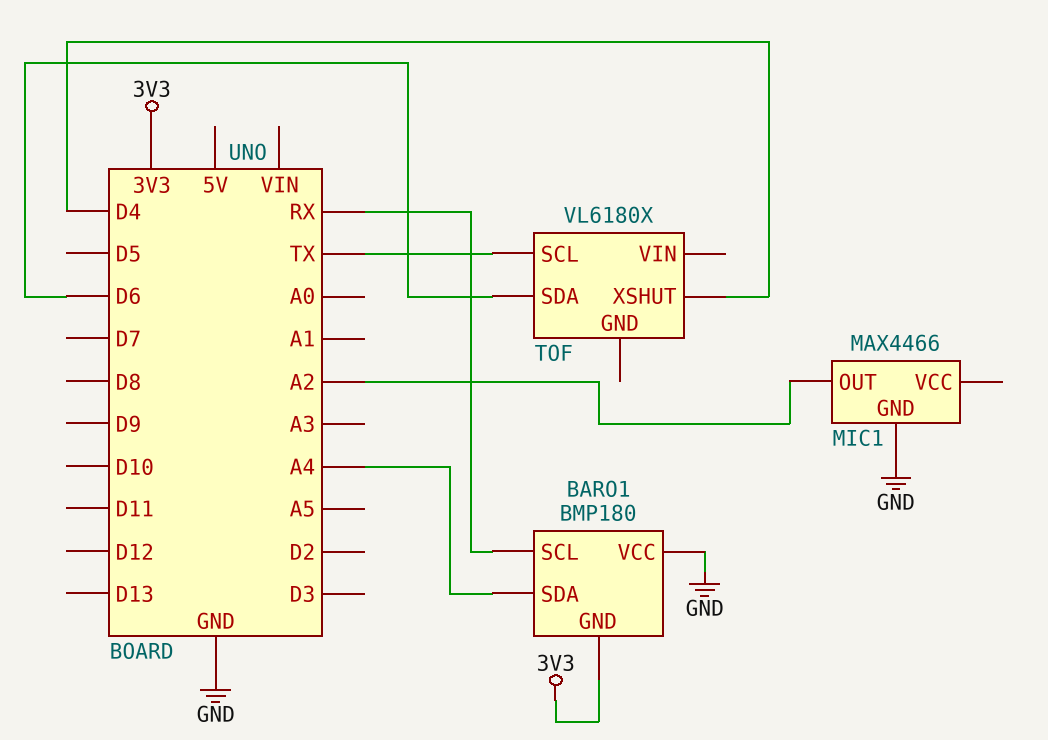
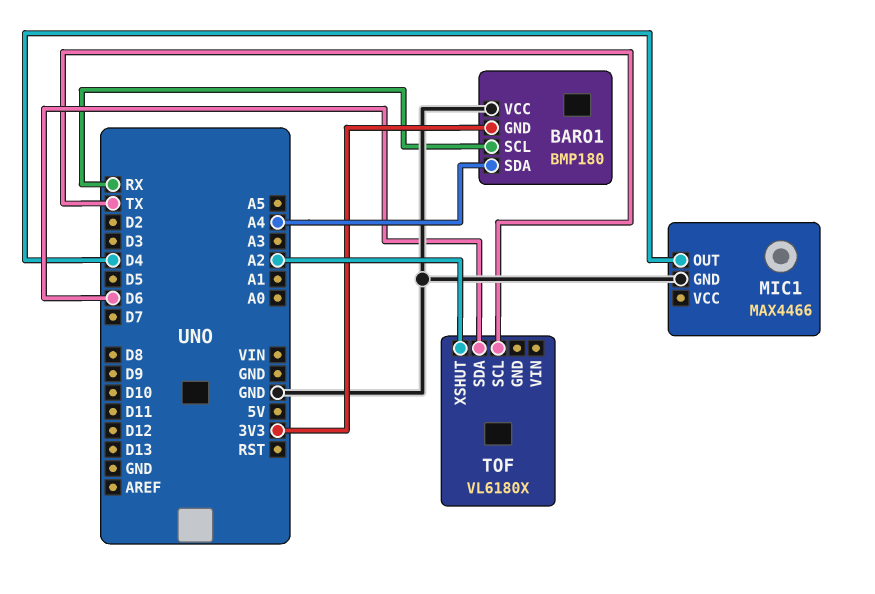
MIC1 pin OUT: A2 -> D4
TOF pin XSHUT: D4 -> A2

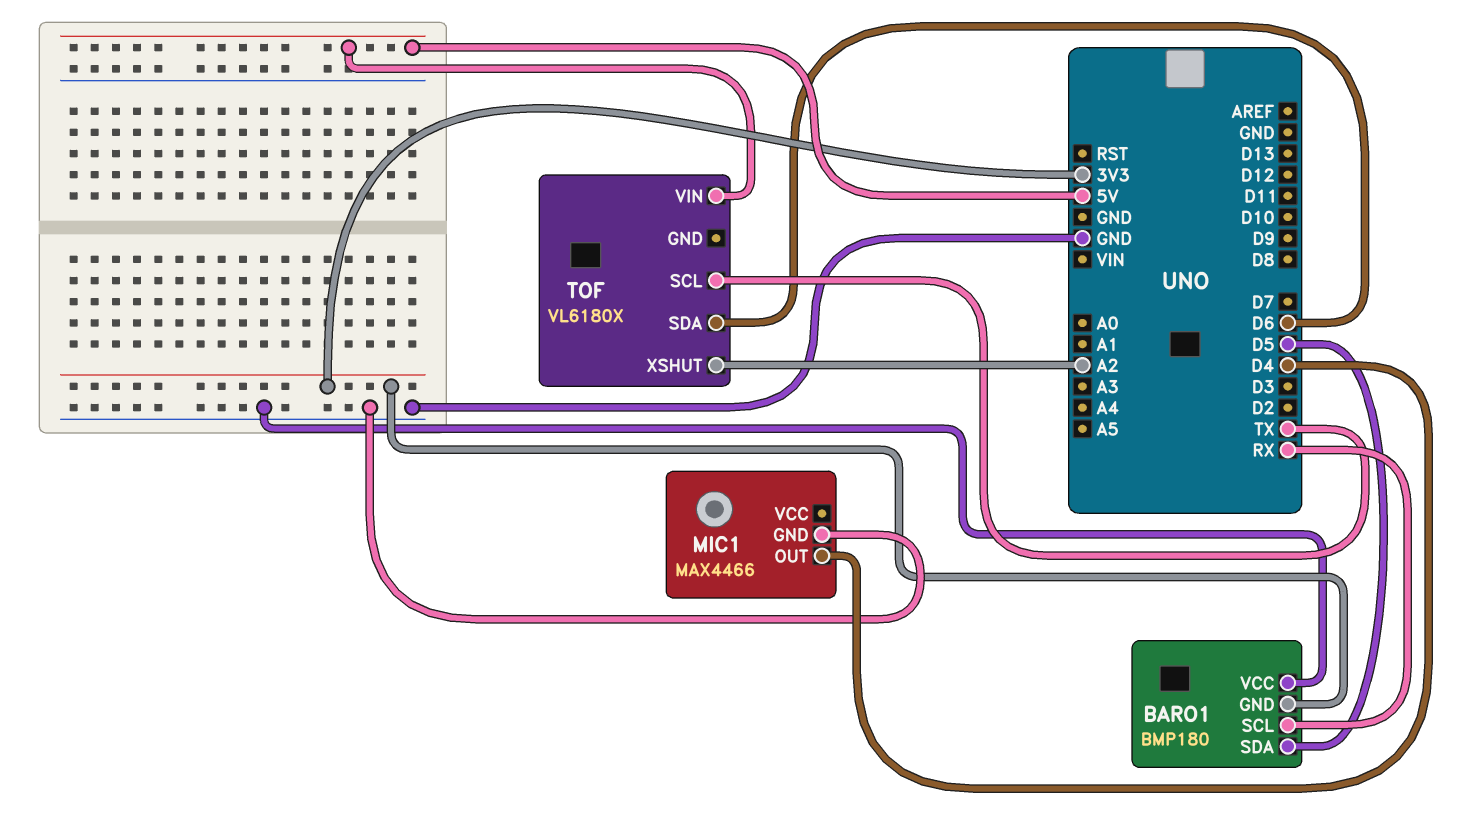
BARO1 pin SDA: A4 -> D5
TOF pin VIN: none -> 5V

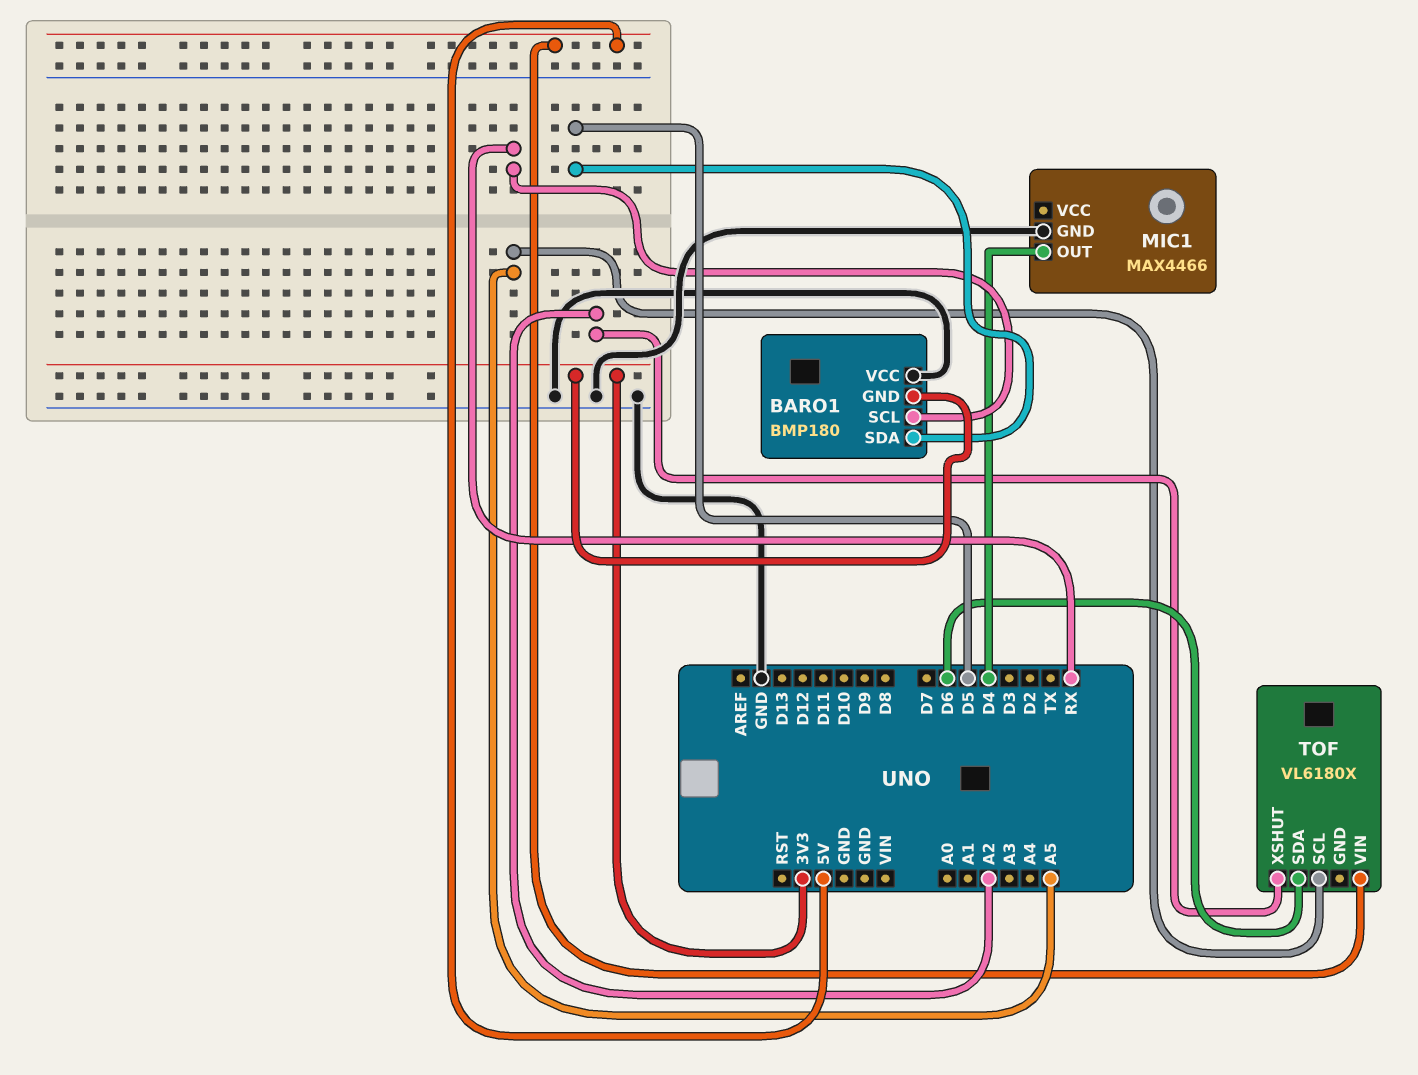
TOF pin SCL: TX -> A5

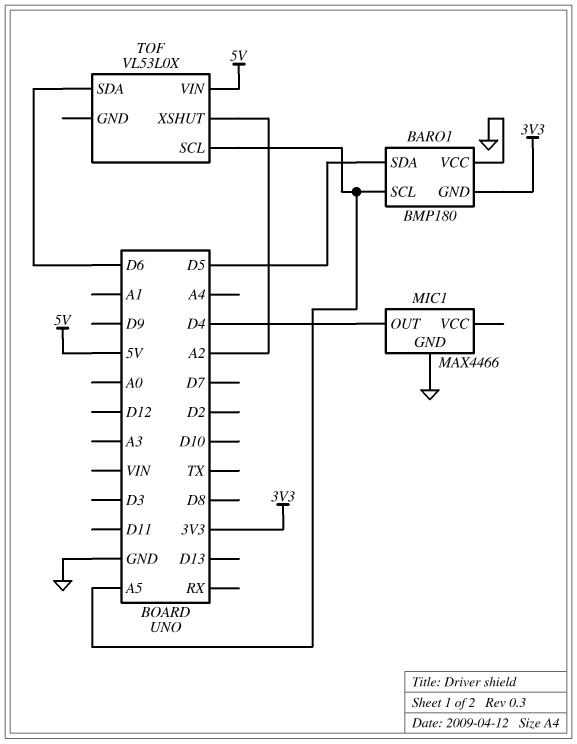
BARO1 pin SCL: RX -> A5
TOF: VL6180X -> VL53L0X

